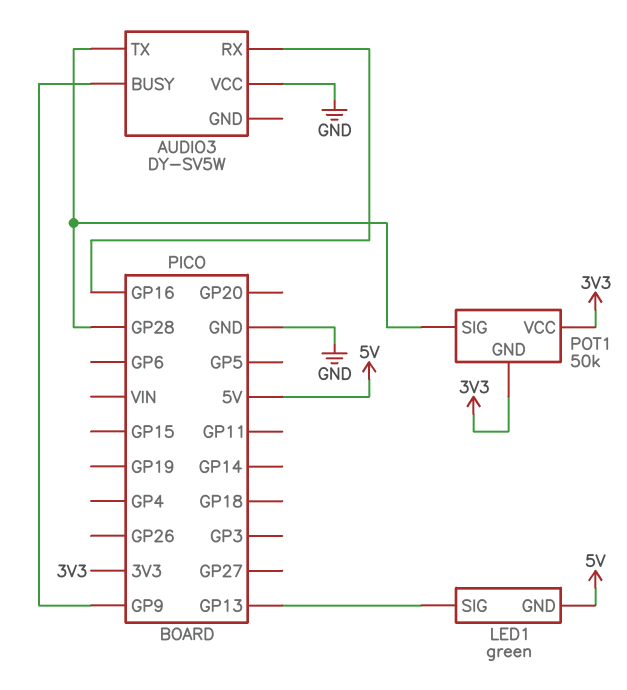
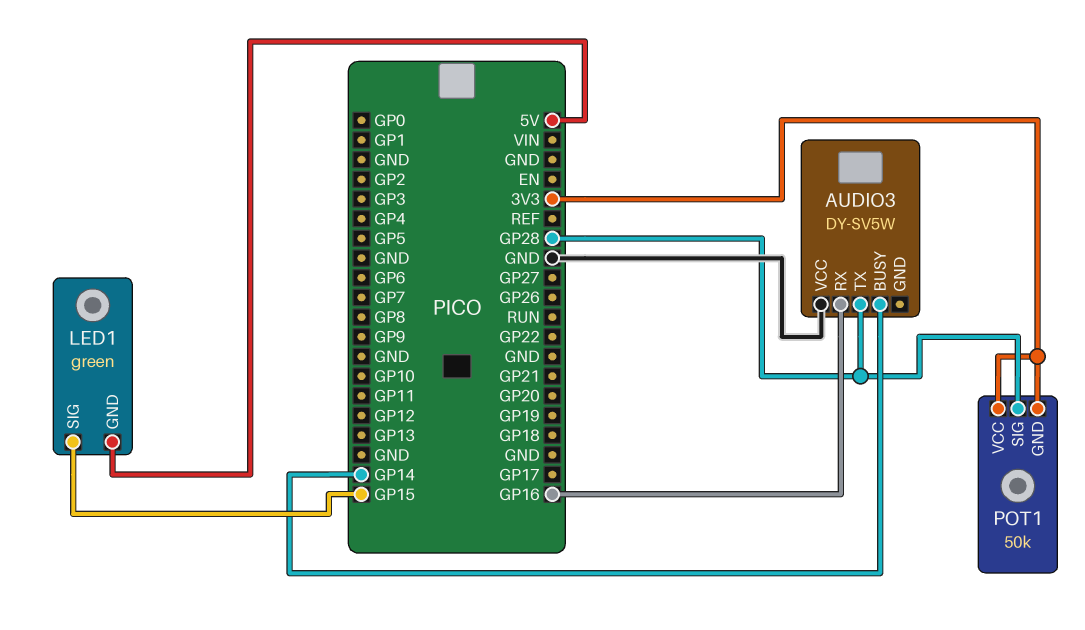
AUDIO3 pin BUSY: GP9 -> GP14
LED1 pin SIG: GP13 -> GP15

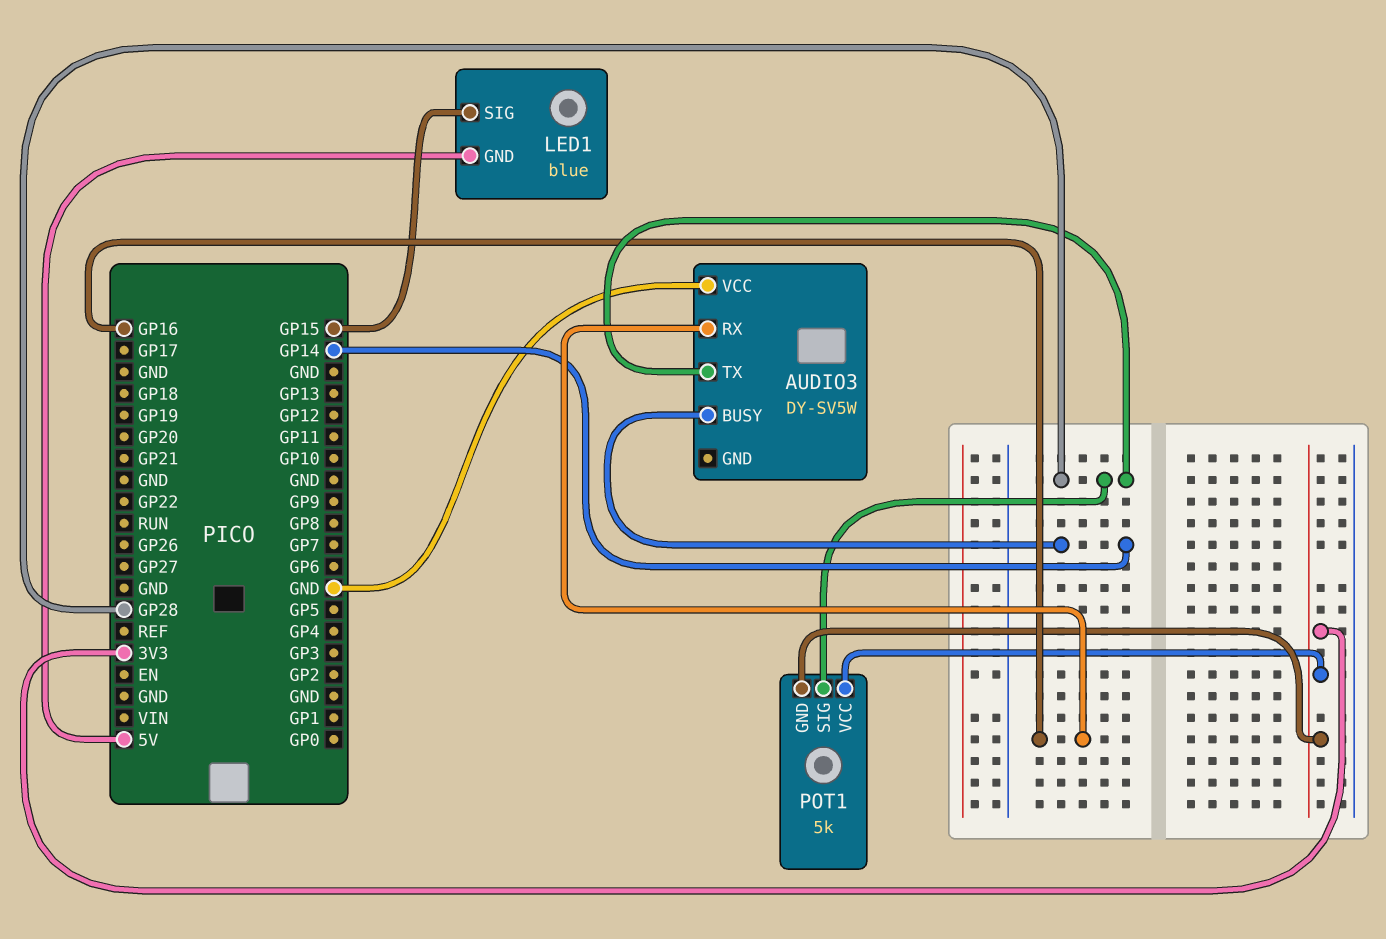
LED1: green -> blue
POT1: 50k -> 5k

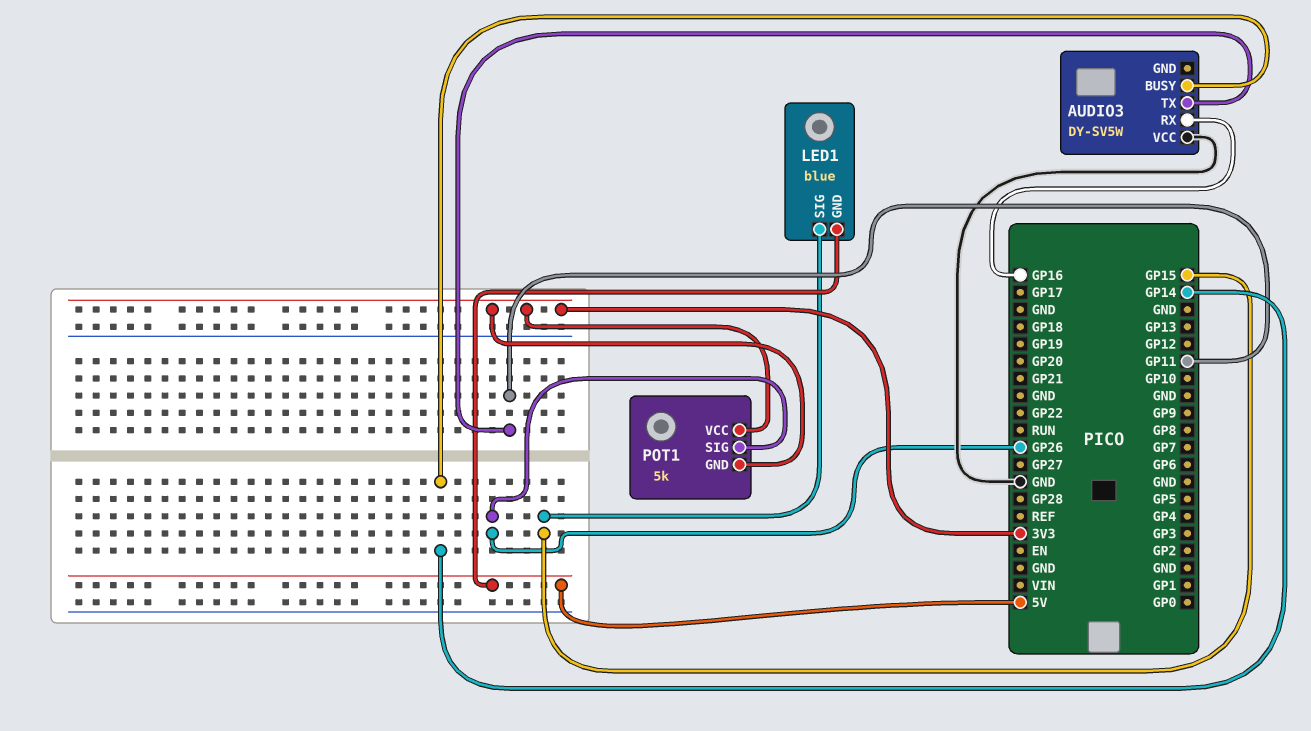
AUDIO3 pin TX: GP28 -> GP11
POT1 pin SIG: GP28 -> GP26

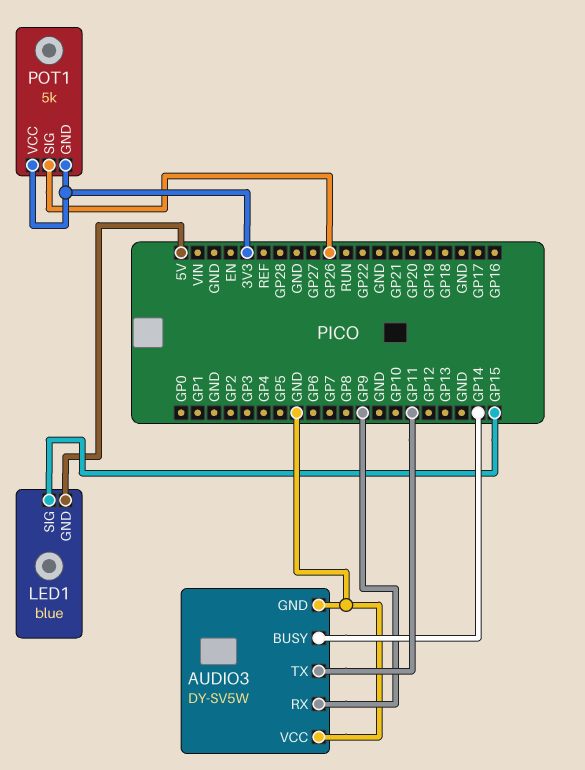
AUDIO3 pin GND: none -> GND
AUDIO3 pin RX: GP16 -> GP9

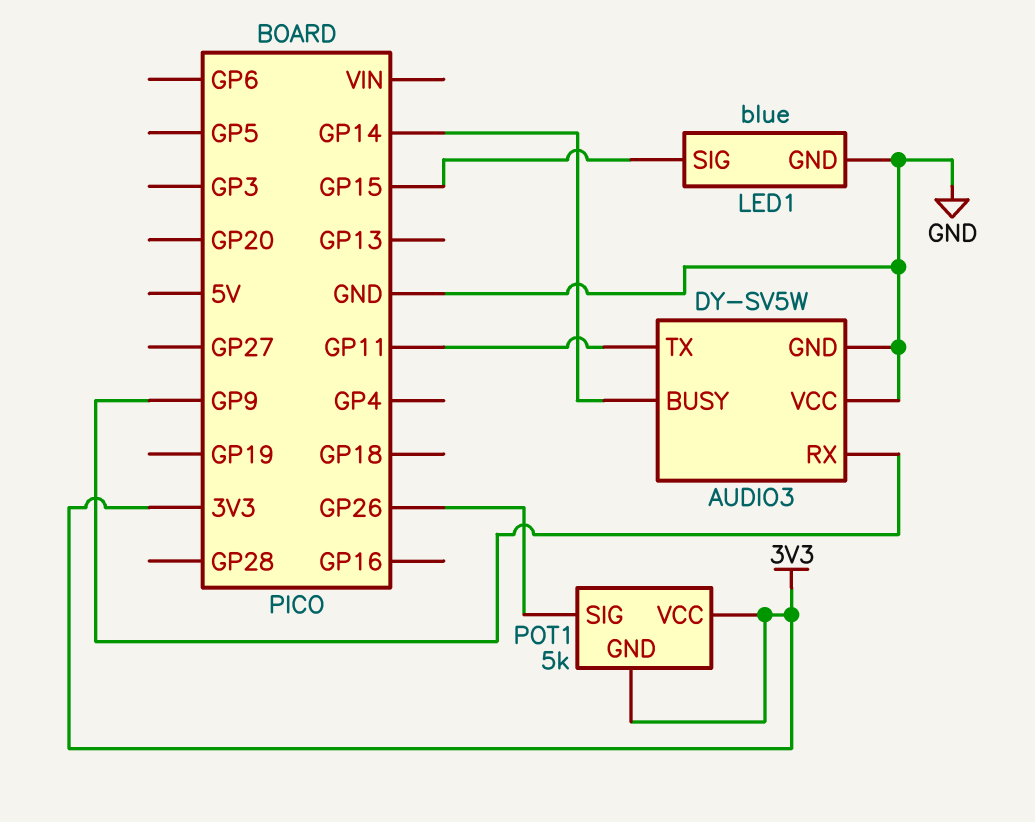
LED1 pin GND: 5V -> GND

